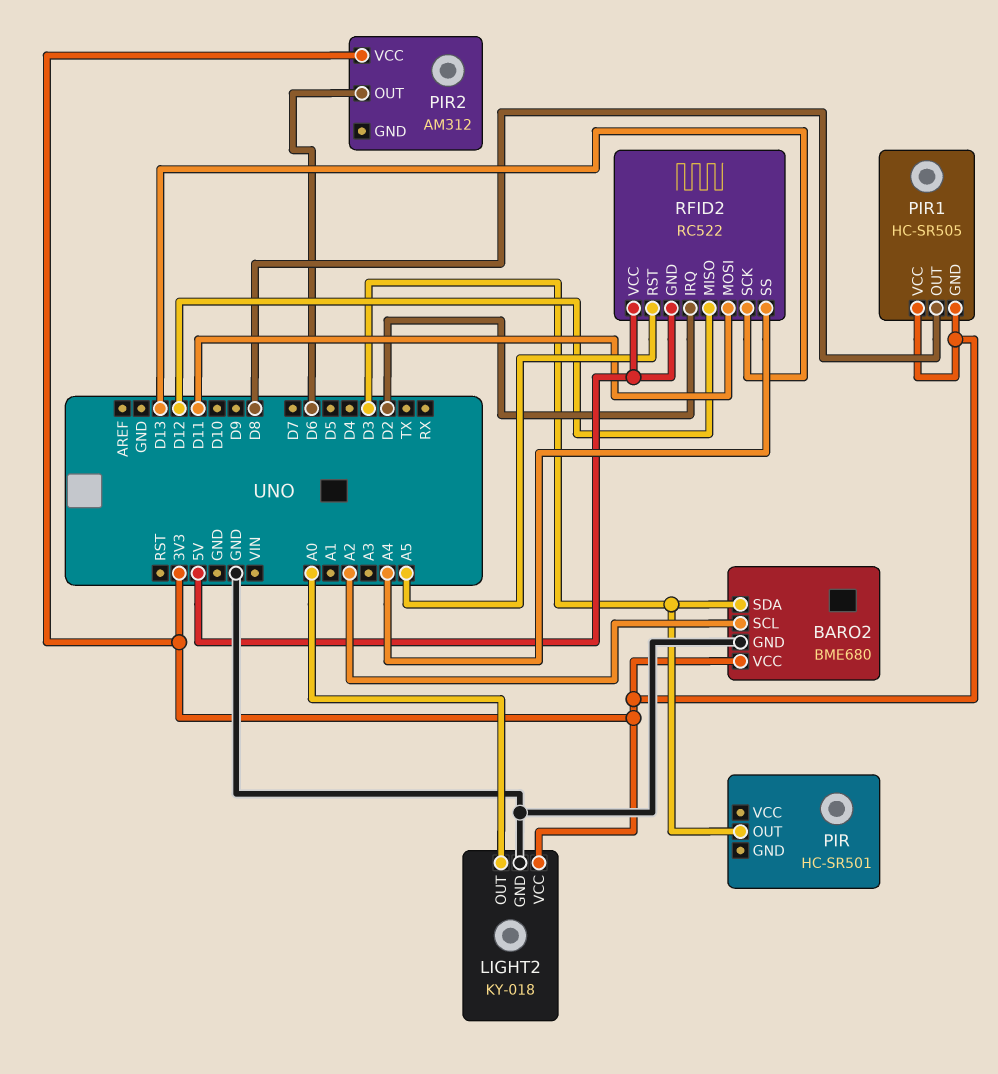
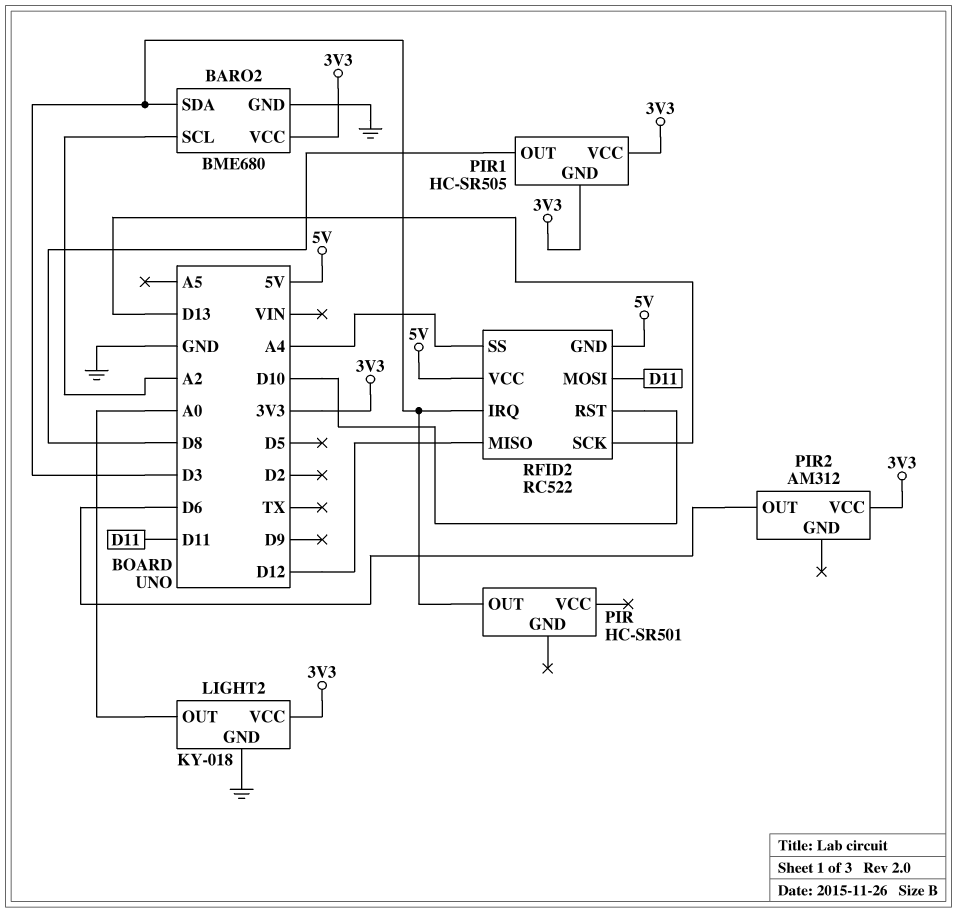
RFID2 pin IRQ: D2 -> D3
RFID2 pin RST: A5 -> D10

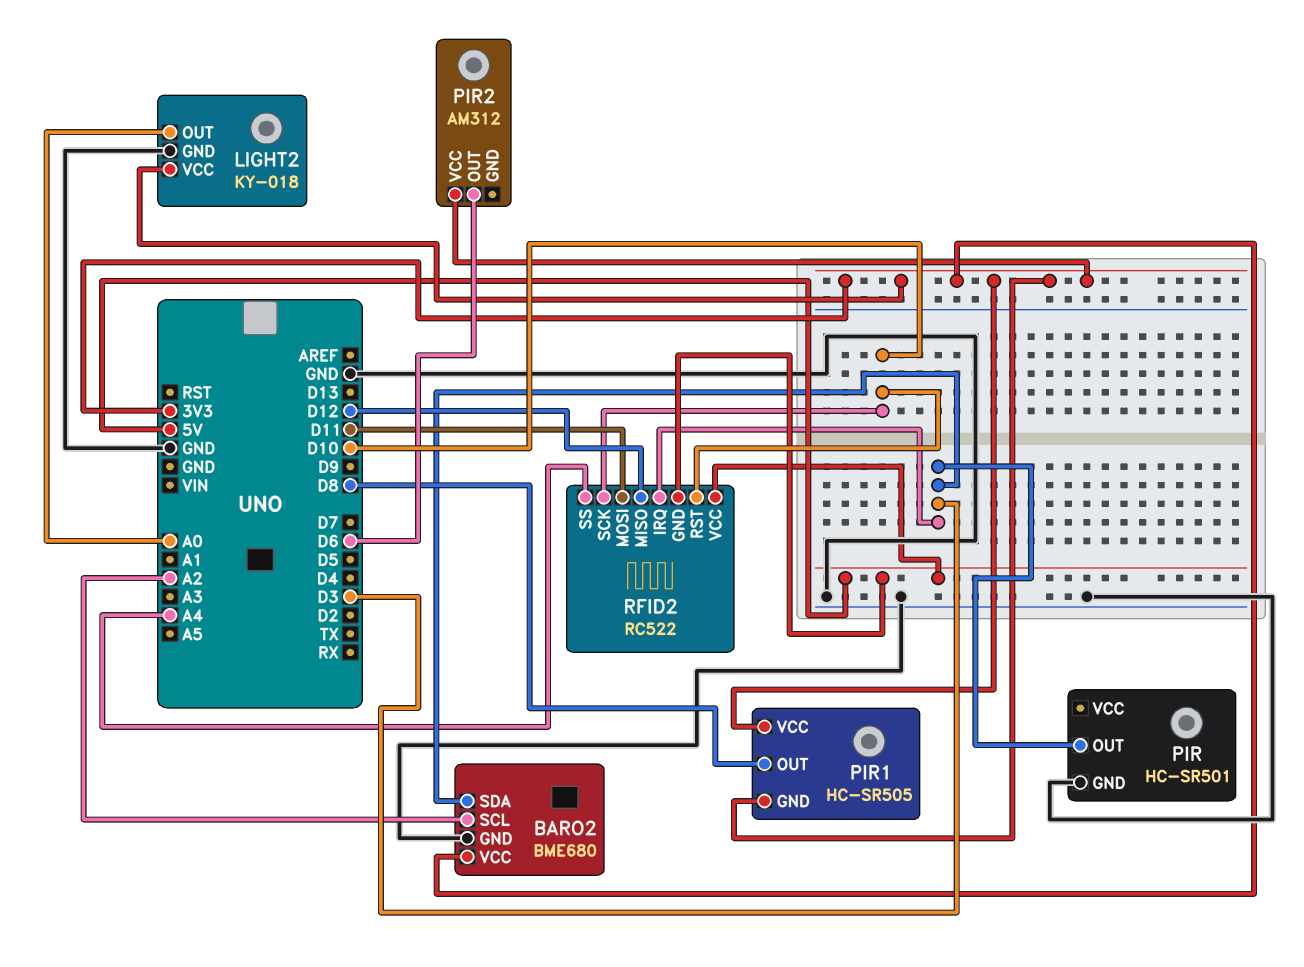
PIR pin GND: none -> GND
RFID2 pin SCK: D13 -> D10

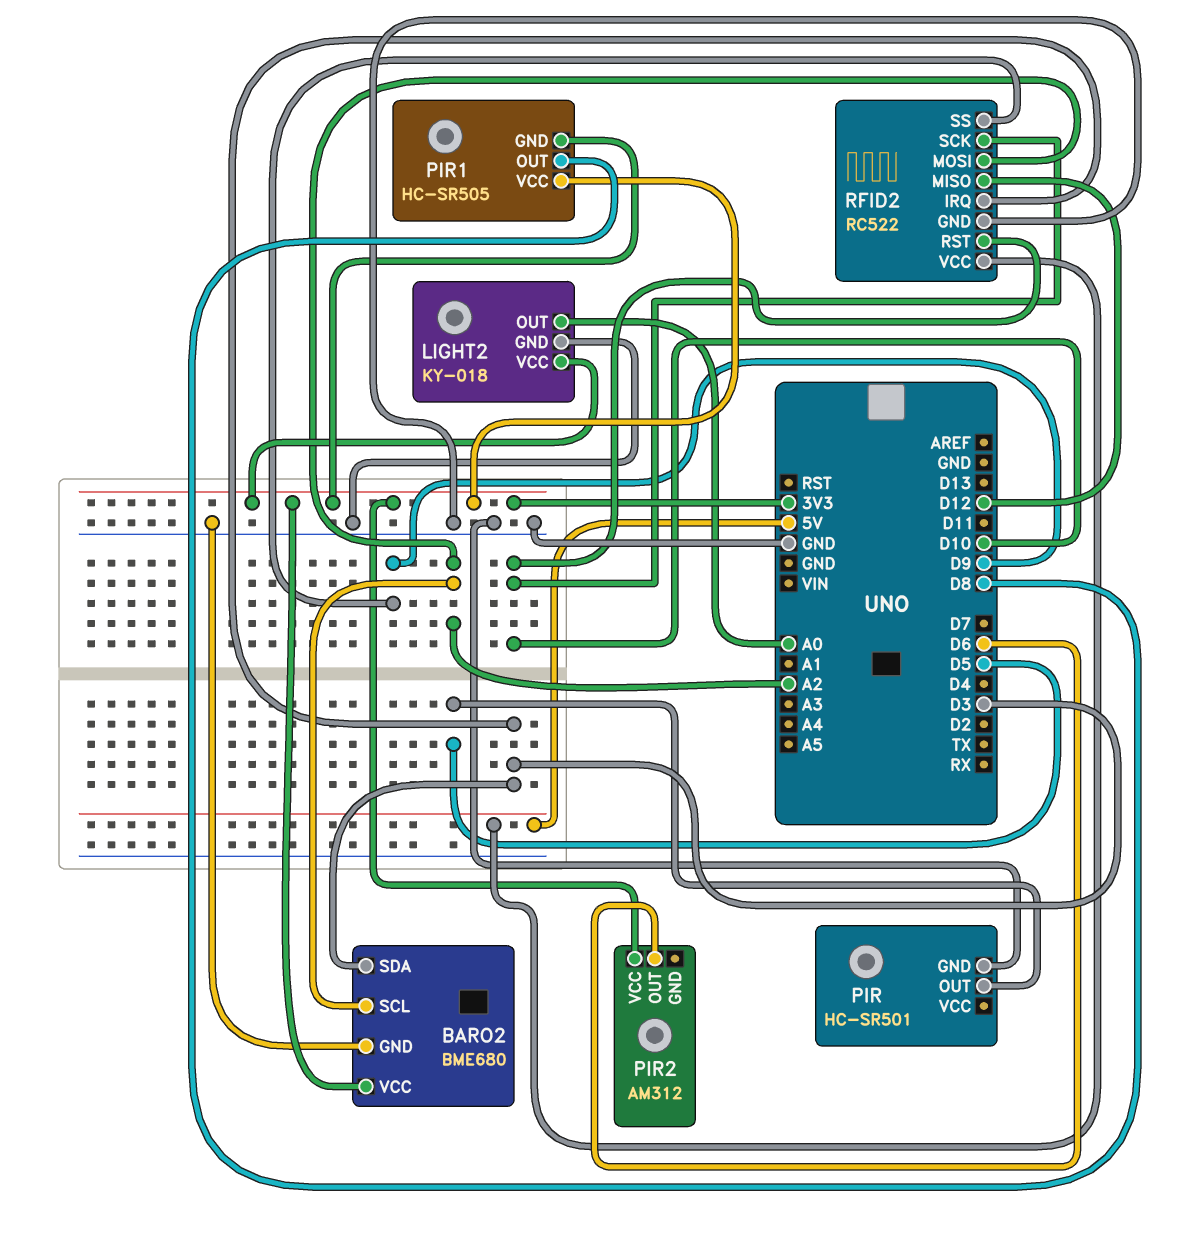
PIR pin OUT: D3 -> D5
RFID2 pin GND: 5V -> GND
RFID2 pin MOSI: D11 -> A2
RFID2 pin SS: A4 -> D9

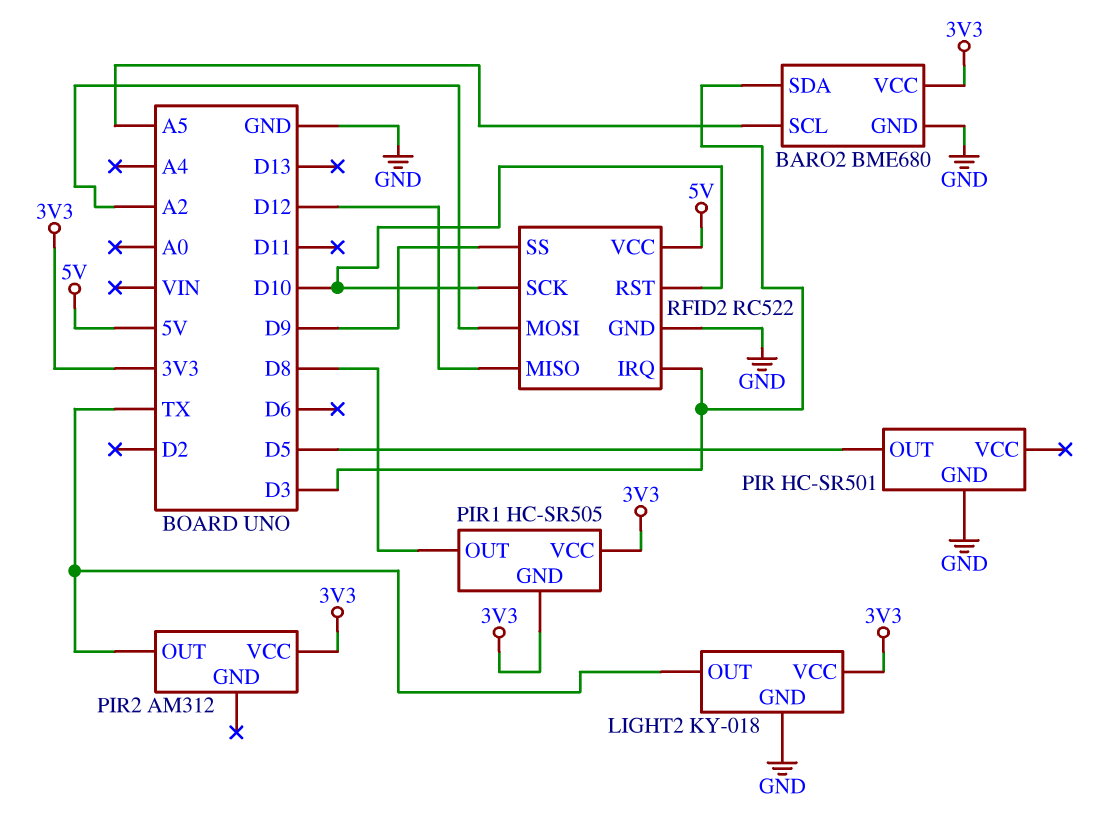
BARO2 pin SCL: A2 -> A5
LIGHT2 pin OUT: A0 -> TX
PIR2 pin OUT: D6 -> TX

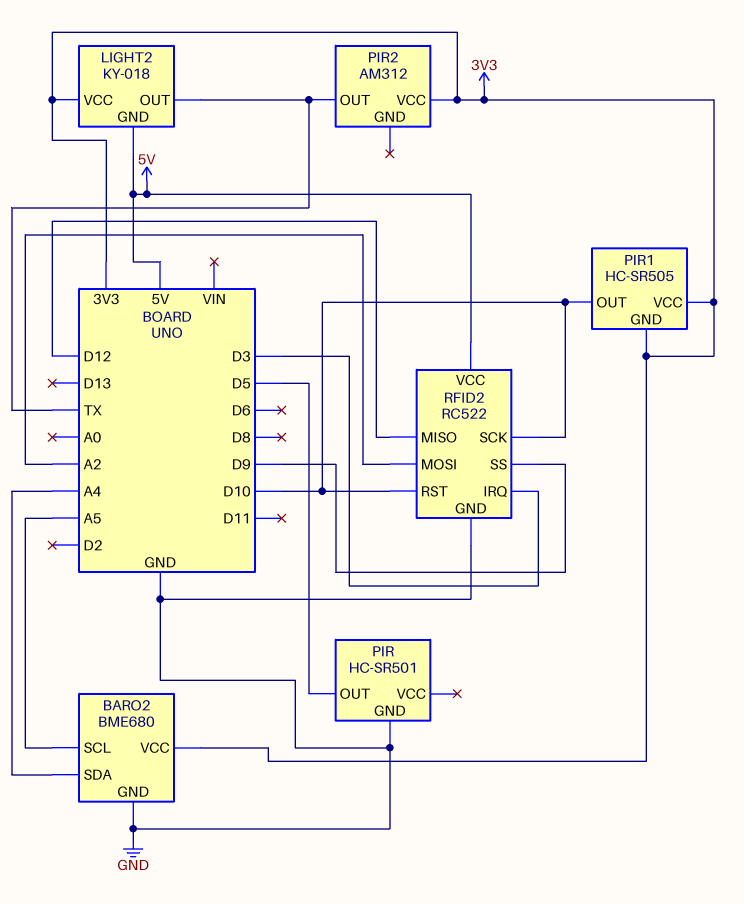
BARO2 pin SDA: D3 -> A4
LIGHT2 pin GND: GND -> 5V
PIR1 pin OUT: D8 -> D10

